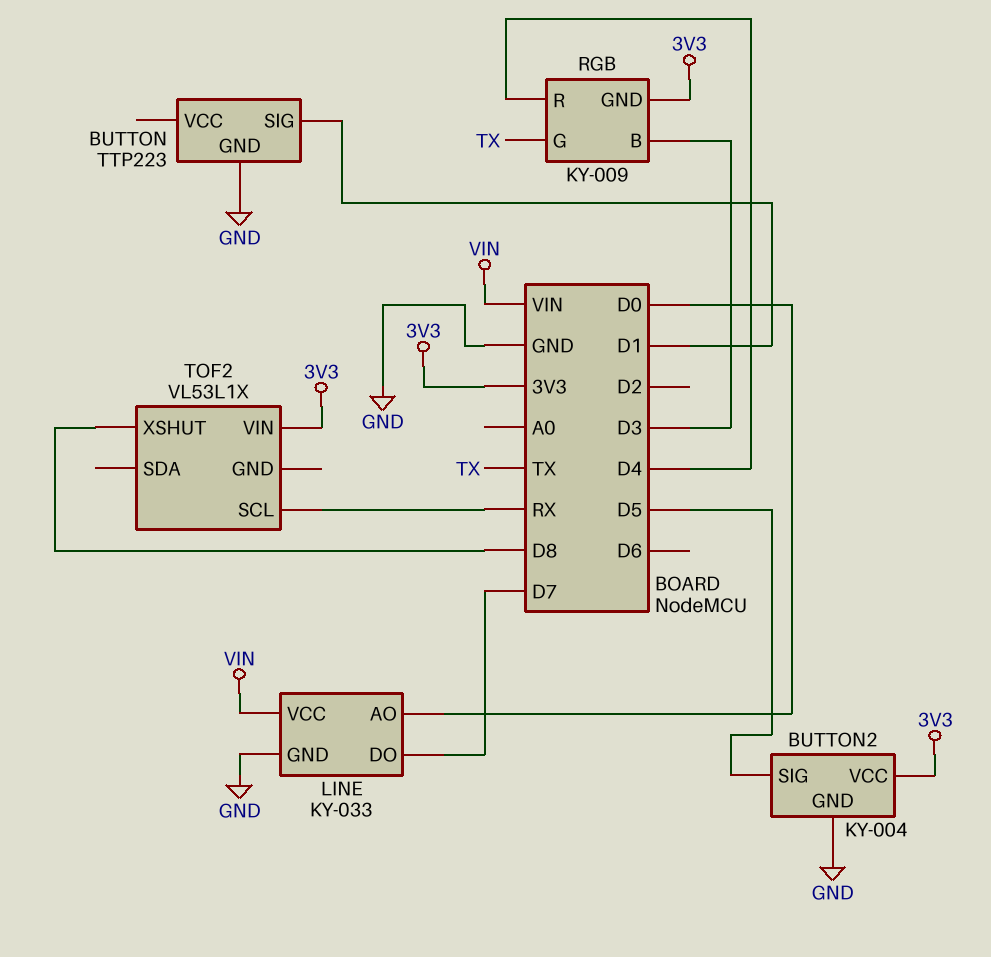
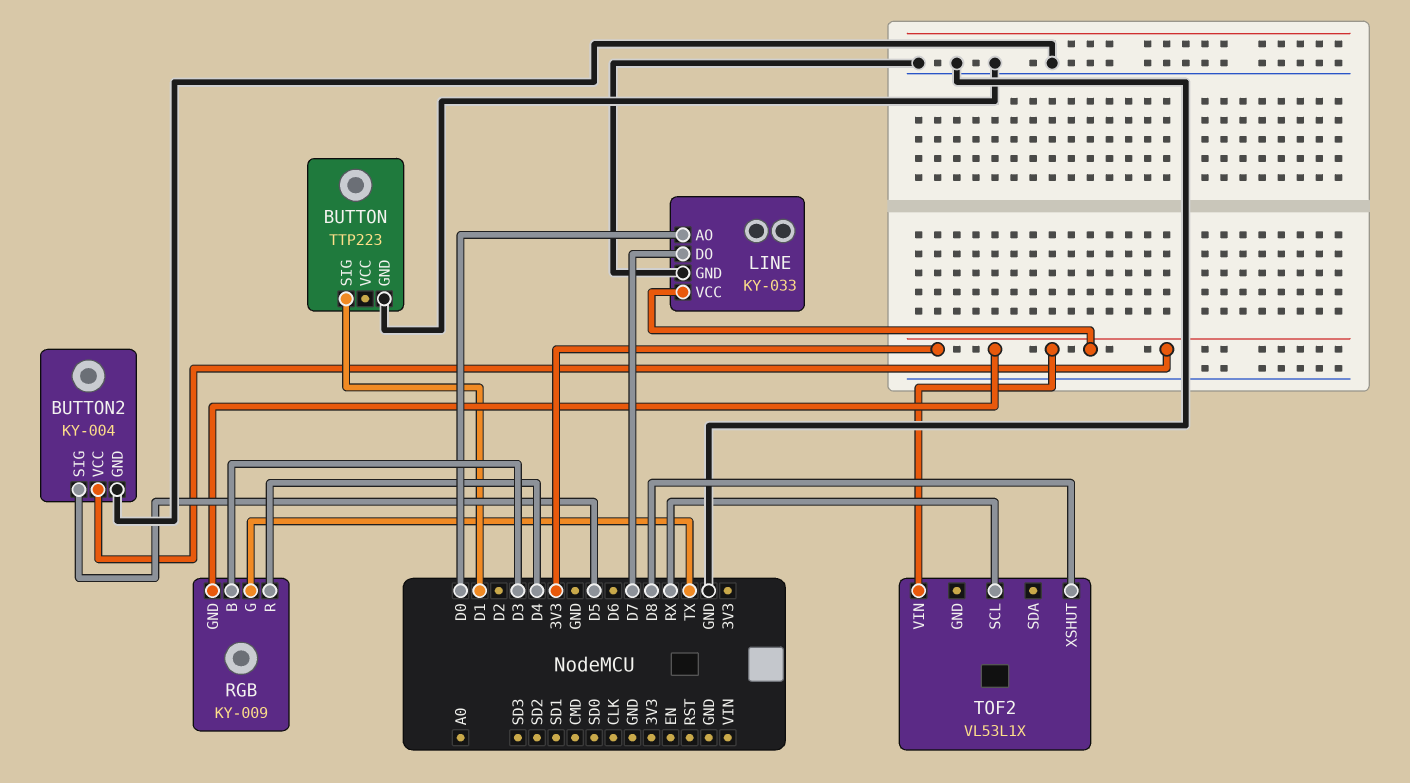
LINE pin VCC: VIN -> 3V3

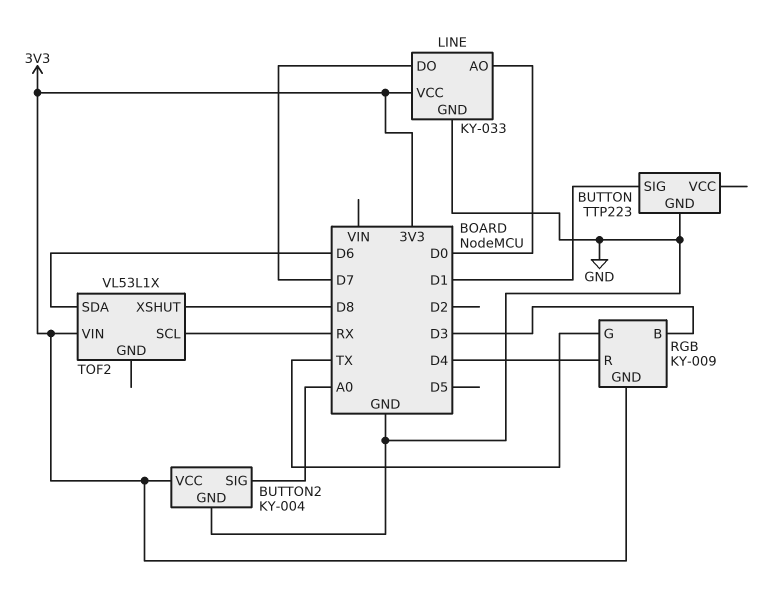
BUTTON2 pin SIG: D5 -> A0
TOF2 pin SDA: none -> D6

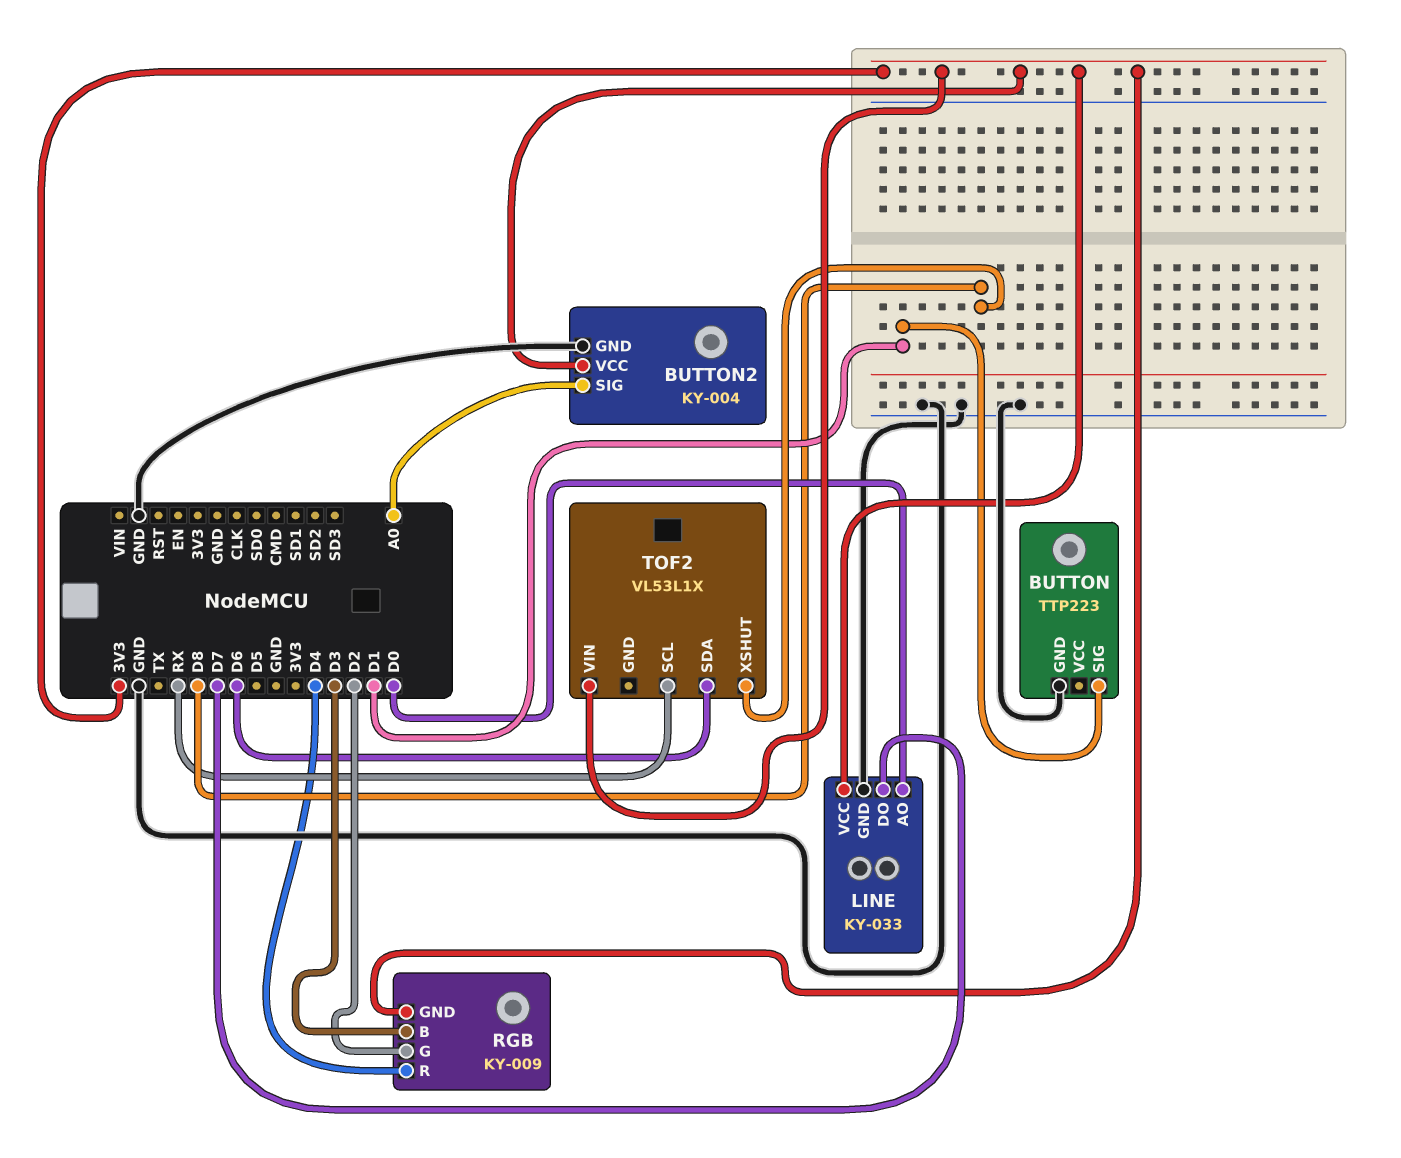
RGB pin G: TX -> D2

